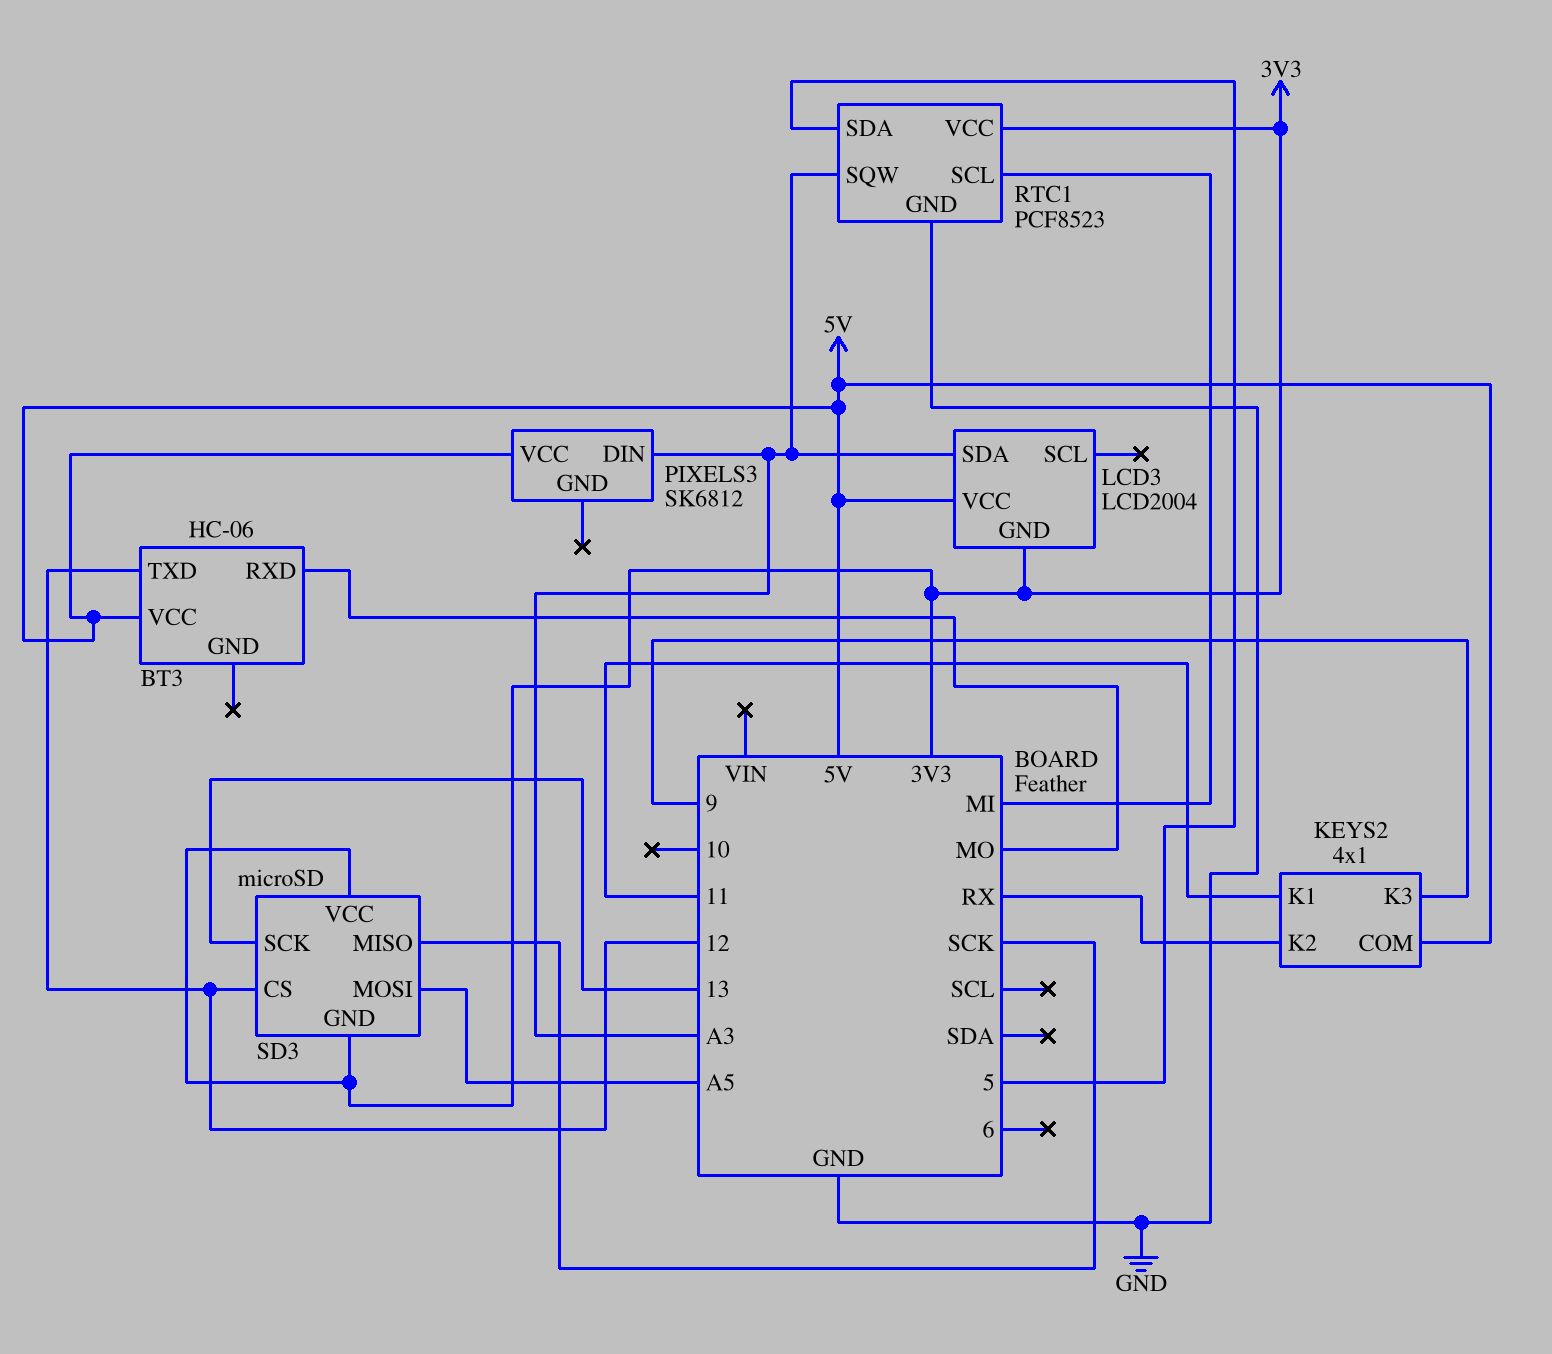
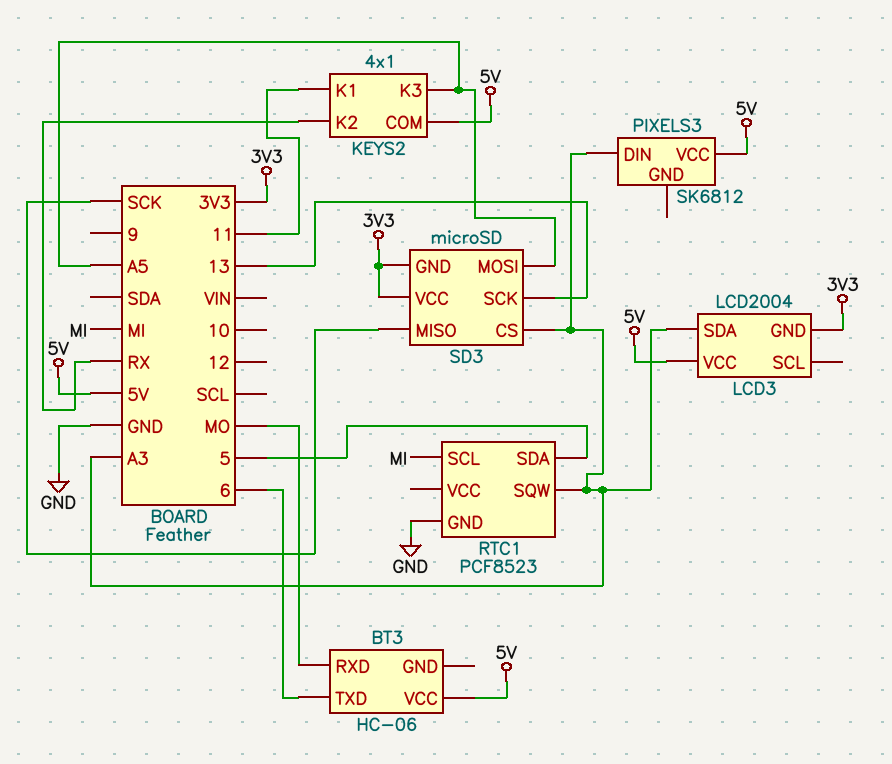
BT3 pin TXD: 12 -> 6
KEYS2 pin K3: 9 -> A5
RTC1 pin VCC: 3V3 -> none
SD3 pin CS: 12 -> A3

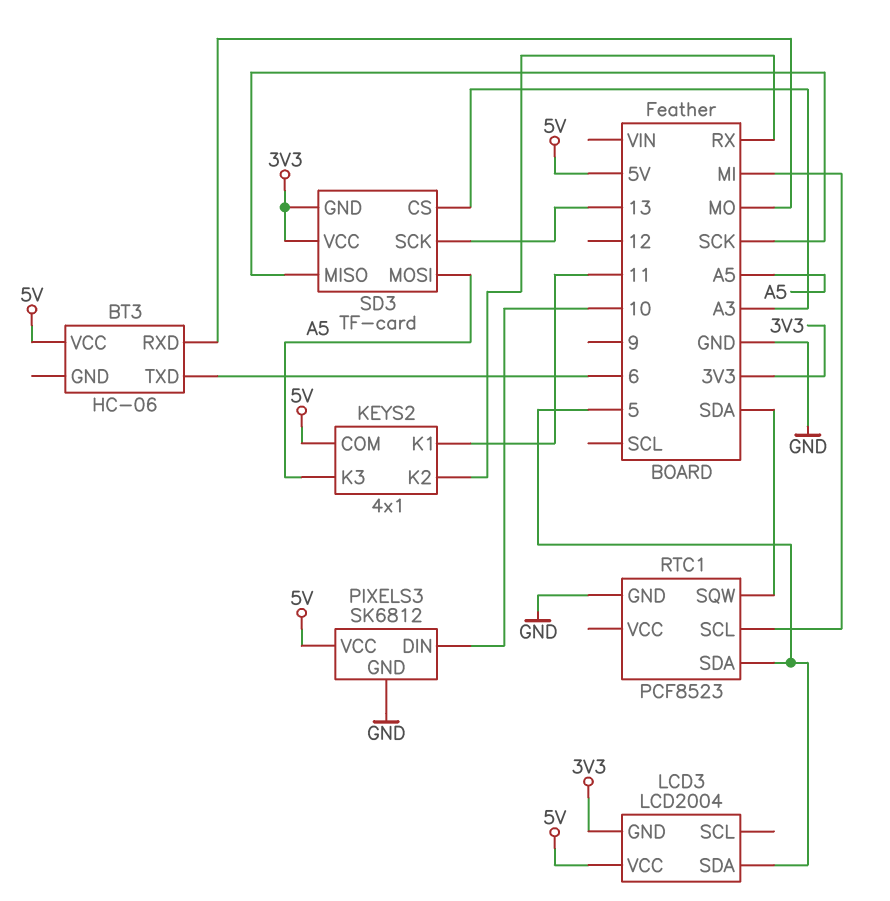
LCD3 pin SDA: A3 -> 5
PIXELS3 pin DIN: A3 -> 10
PIXELS3 pin GND: none -> GND
RTC1 pin SQW: A3 -> SDA
SD3: microSD -> TF-card

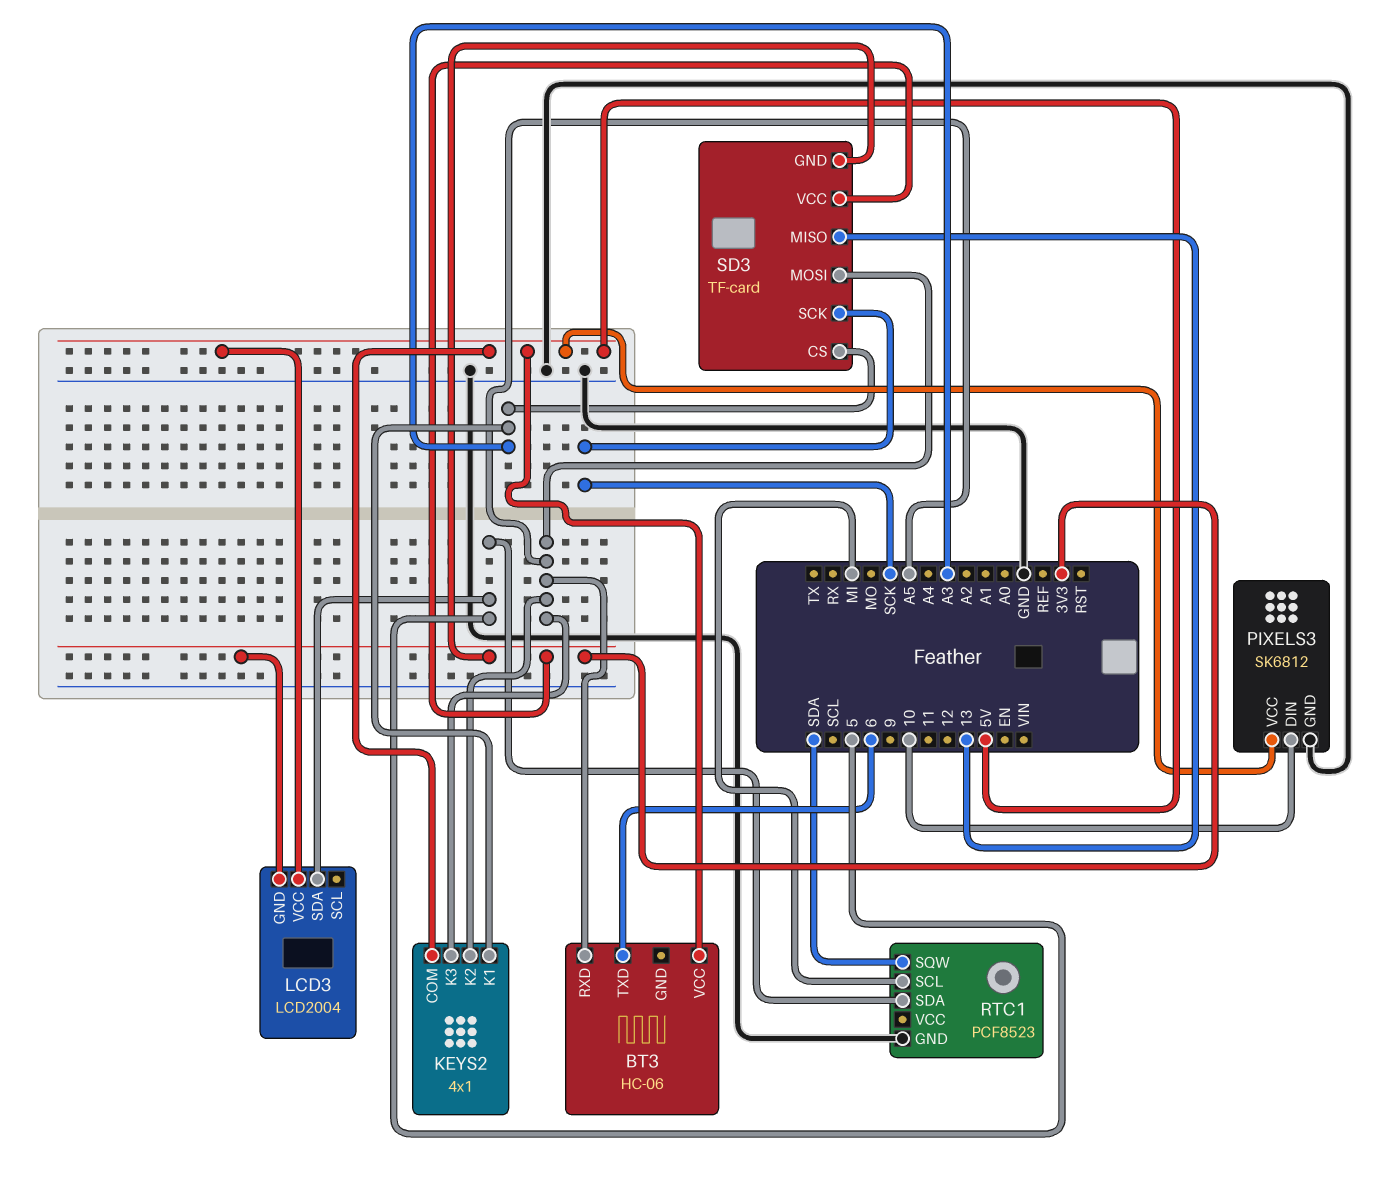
BT3 pin RXD: MO -> A5
KEYS2 pin K1: 11 -> A3
KEYS2 pin K2: RX -> A5
SD3 pin MISO: SCK -> 13
SD3 pin SCK: 13 -> SCK

